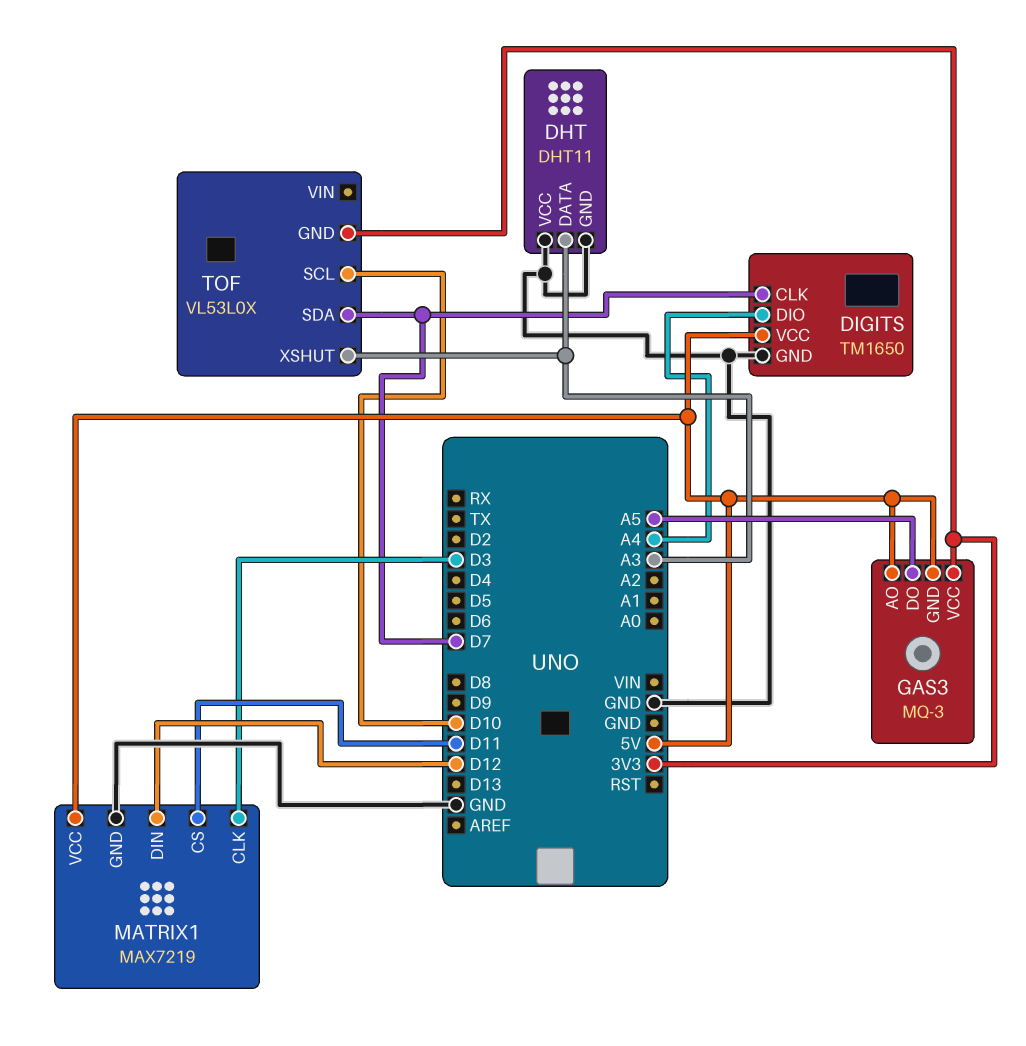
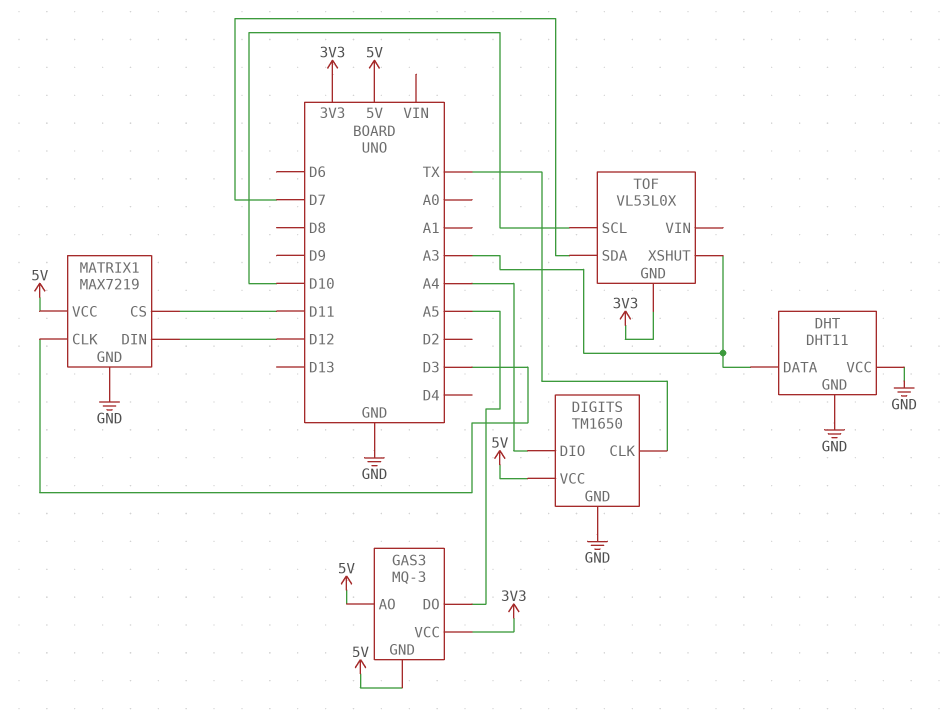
DIGITS pin CLK: D7 -> TX

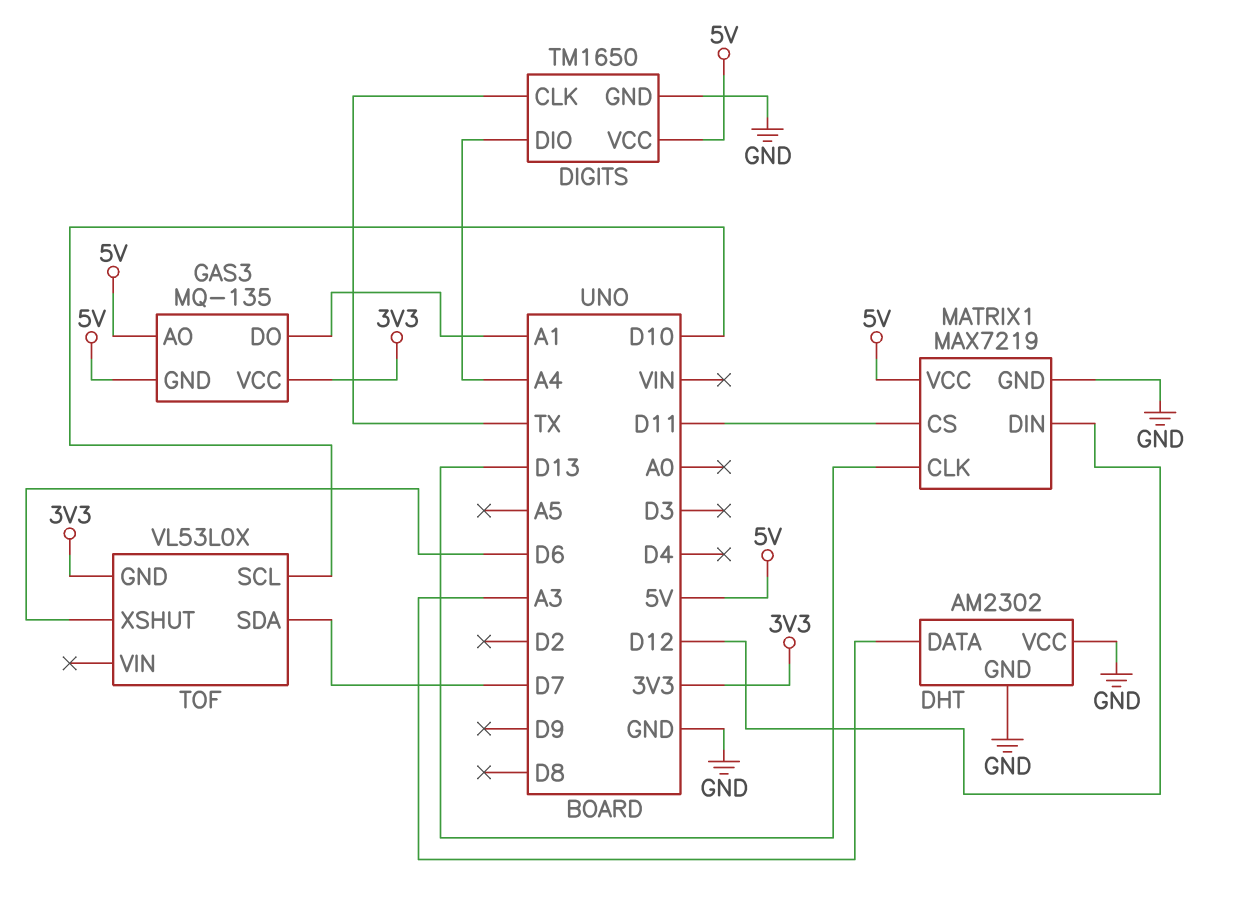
DHT: DHT11 -> AM2302
GAS3: MQ-3 -> MQ-135
GAS3 pin DO: A5 -> A1
MATRIX1 pin CLK: D3 -> D13
TOF pin XSHUT: A3 -> D6

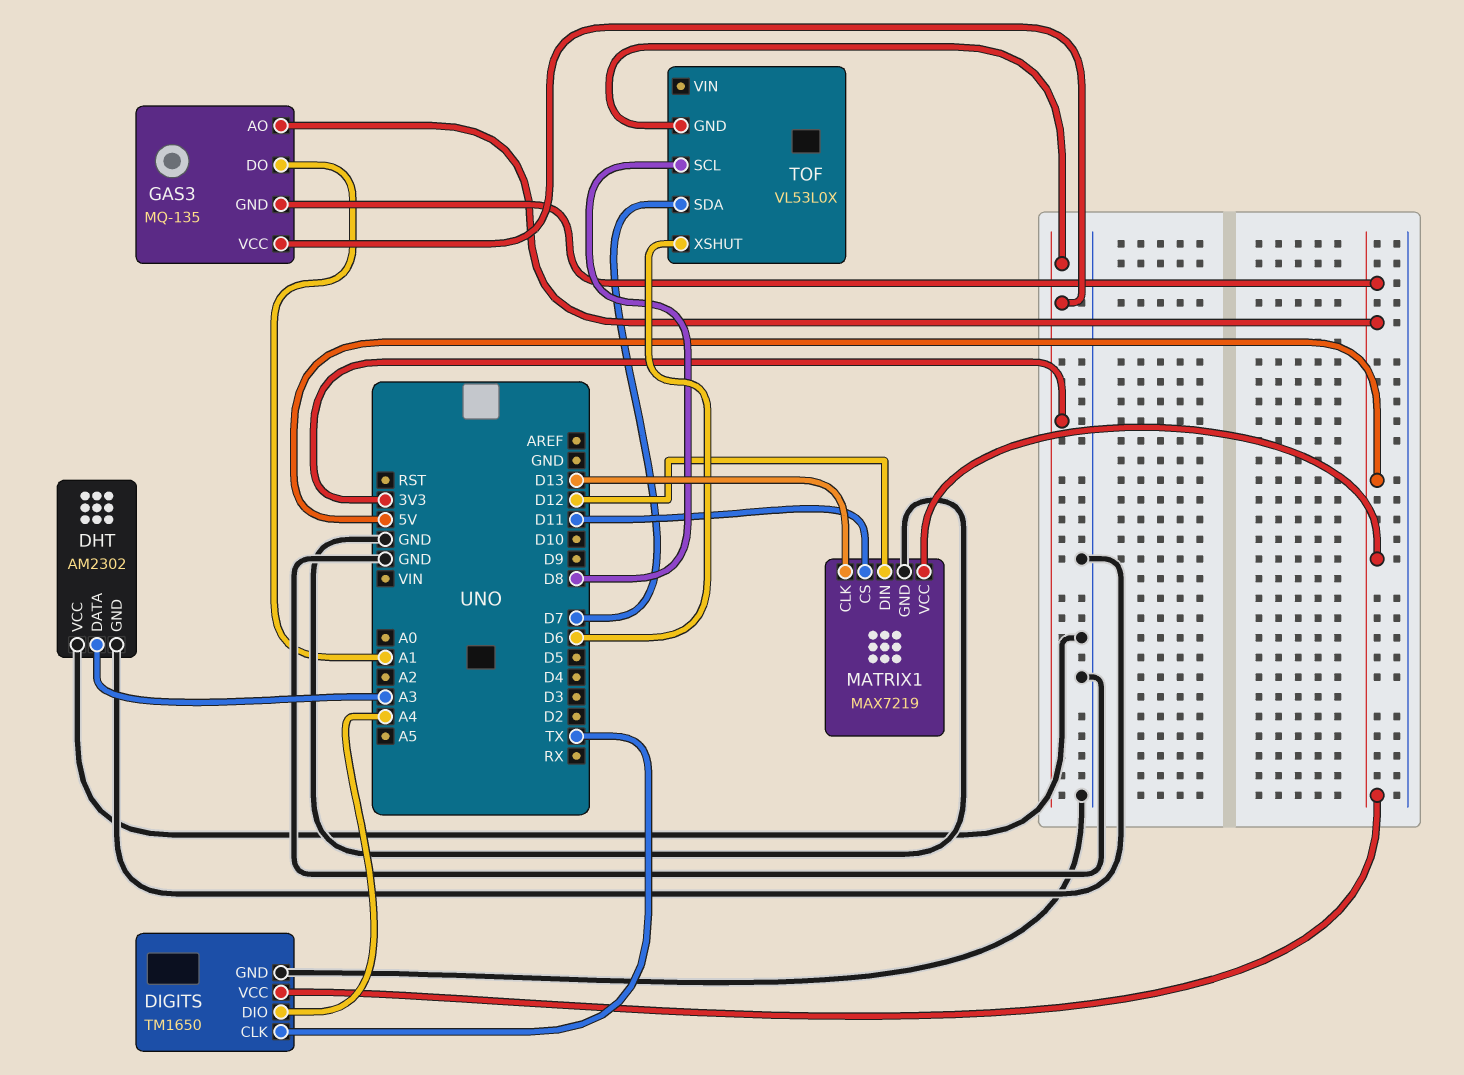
TOF pin SCL: D10 -> D8

